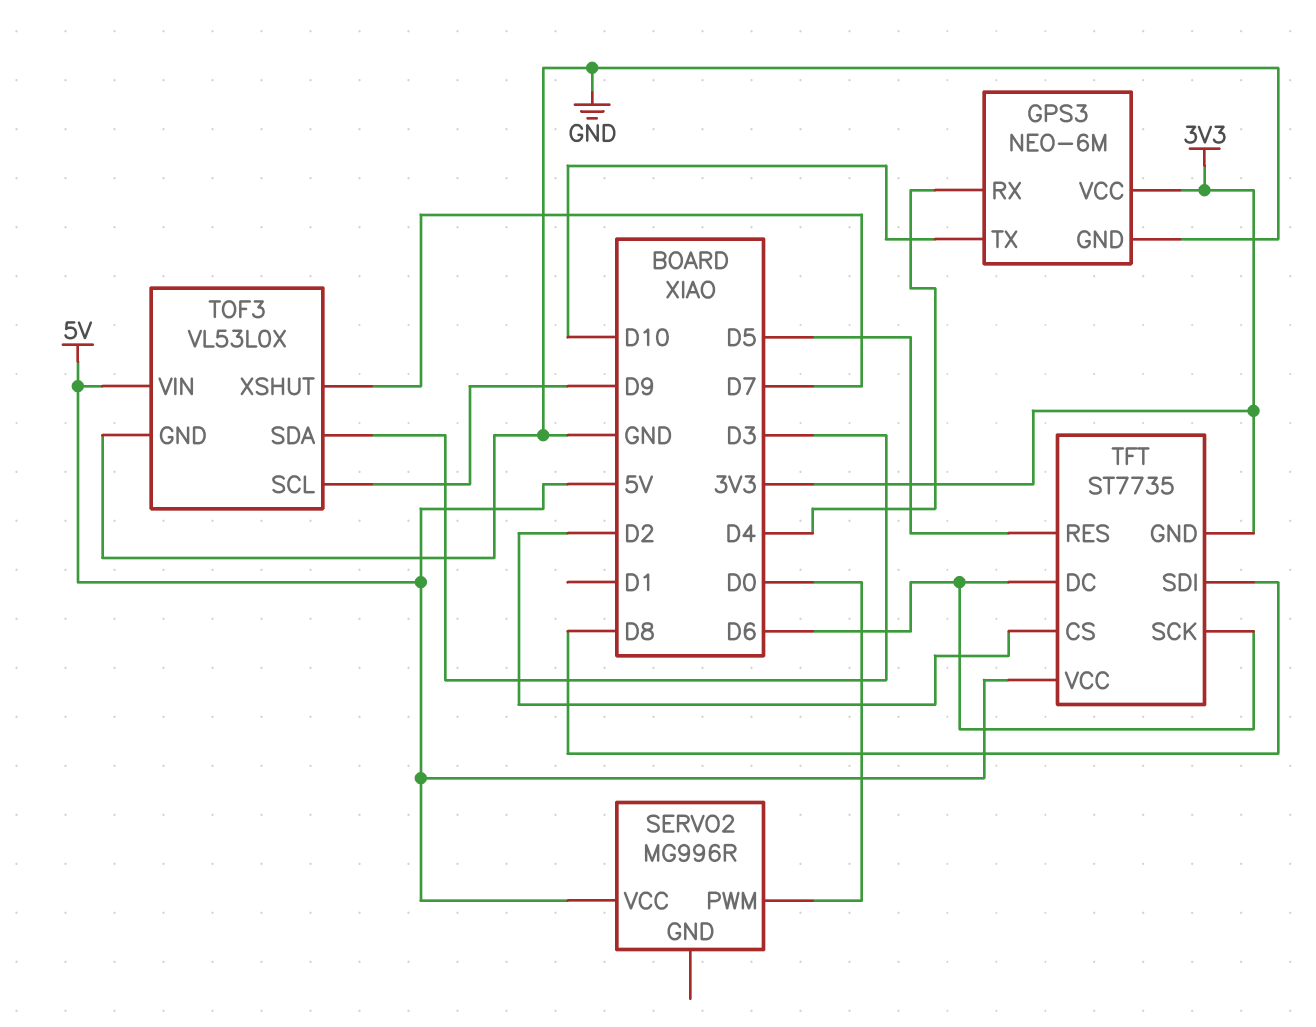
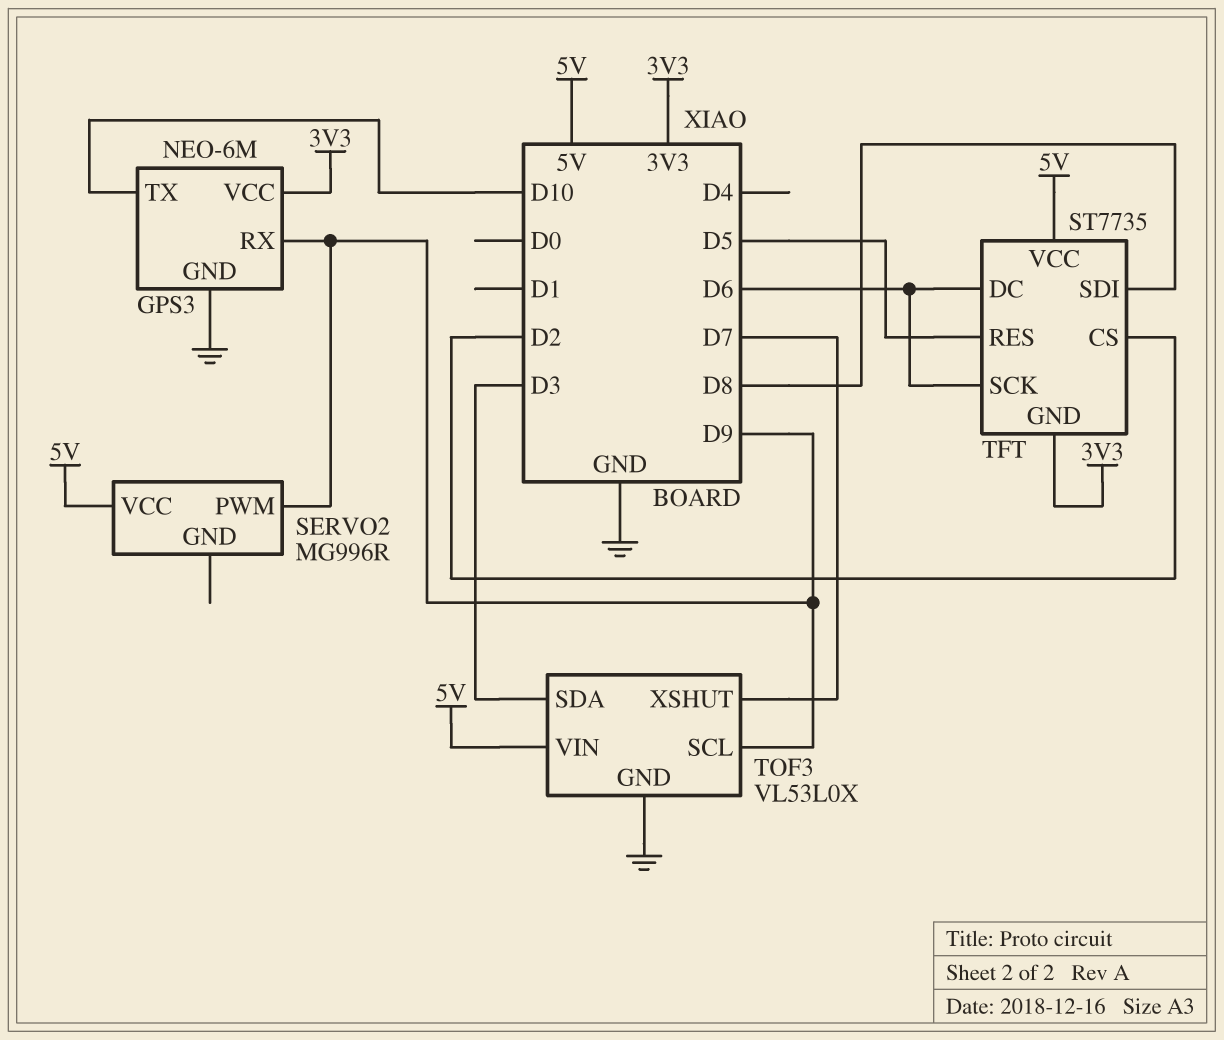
GPS3 pin RX: D4 -> D9
SERVO2 pin PWM: D0 -> D9

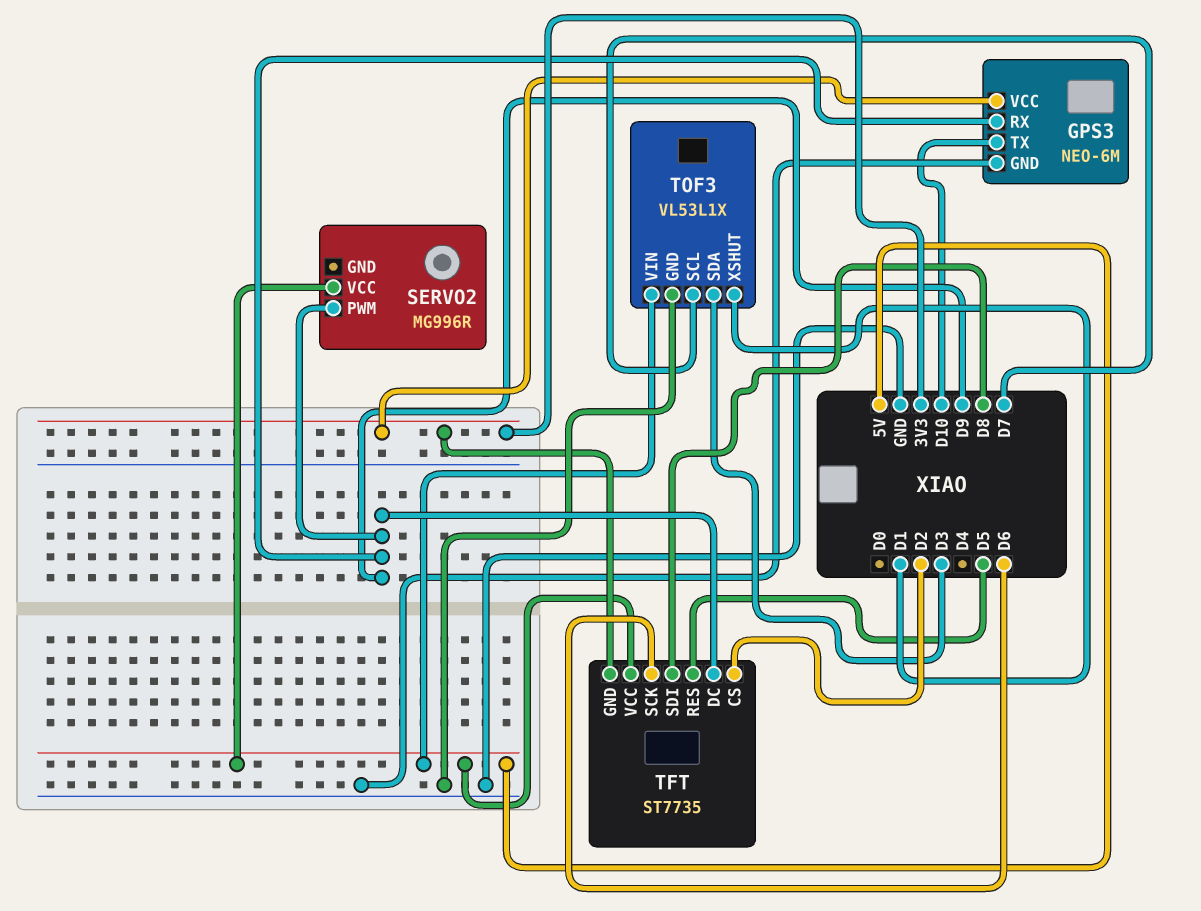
TFT pin DC: D6 -> D9
TOF3: VL53L0X -> VL53L1X
TOF3 pin SCL: D9 -> D7
TOF3 pin XSHUT: D7 -> D1

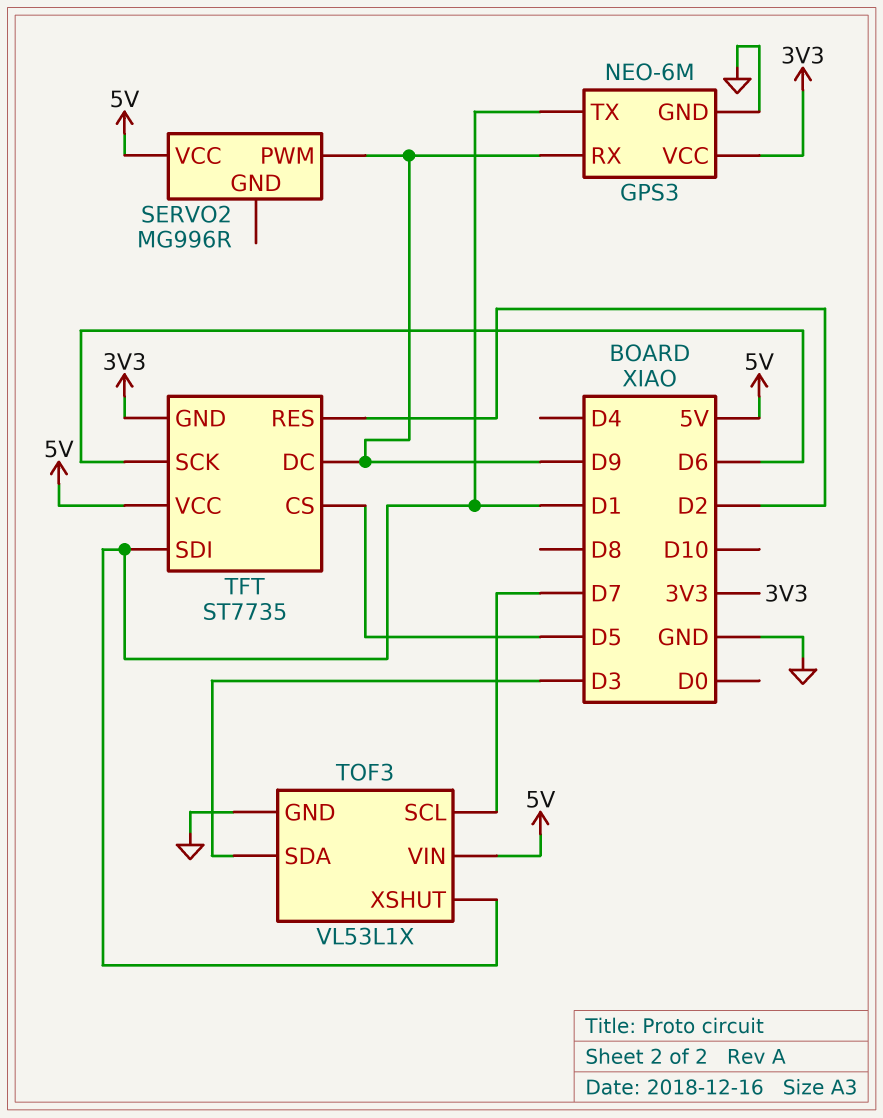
GPS3 pin TX: D10 -> D1
TFT pin CS: D2 -> D5
TFT pin RES: D5 -> D2
TFT pin SDI: D8 -> D1

